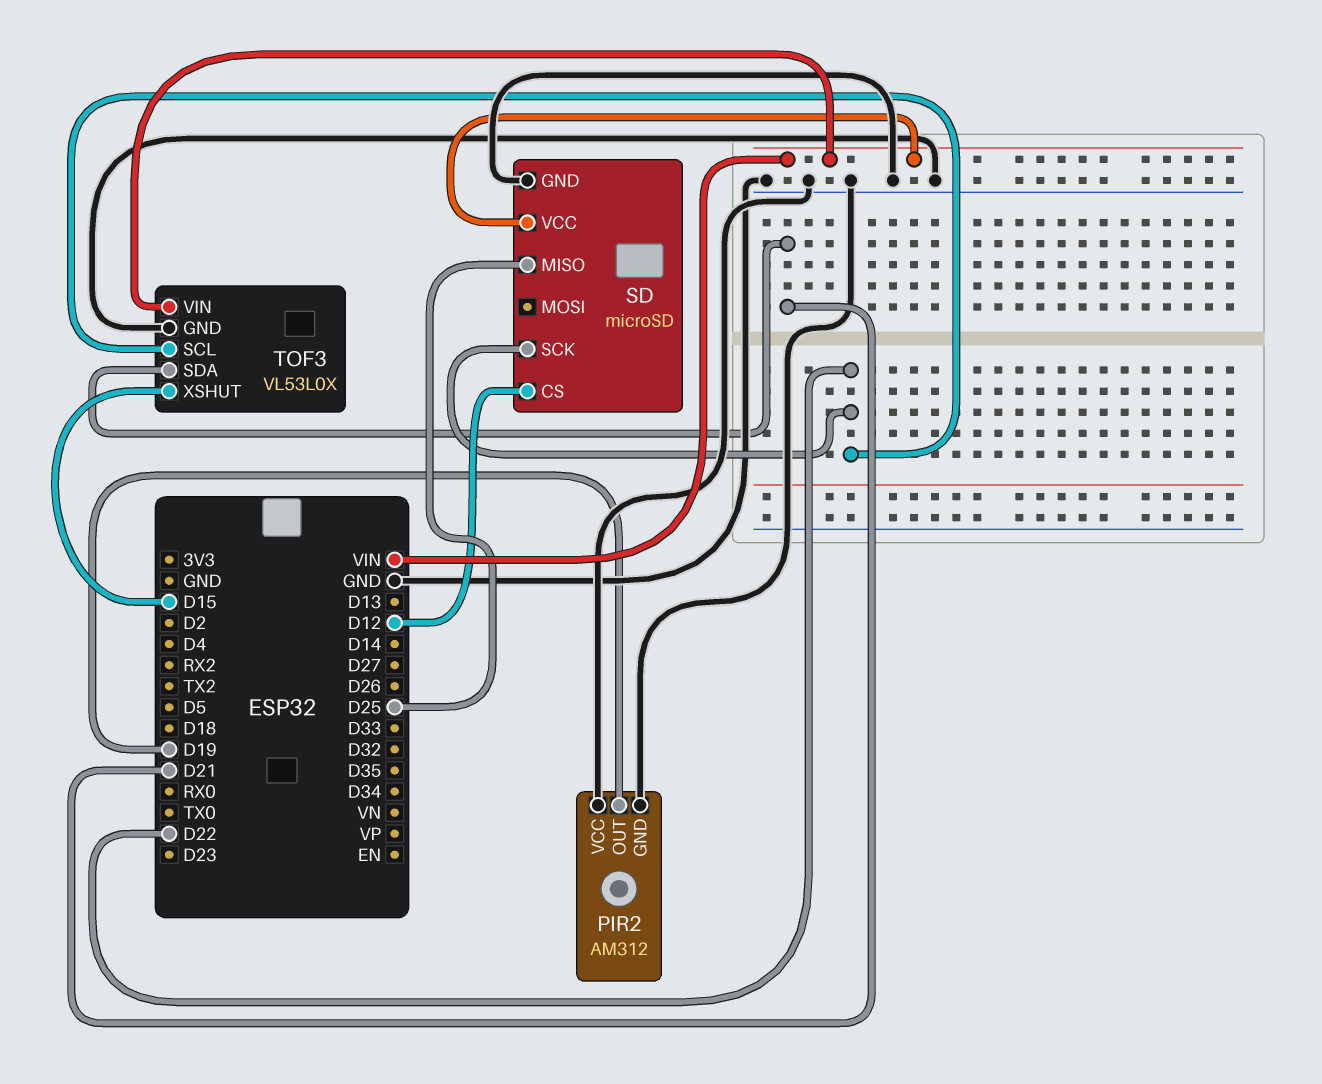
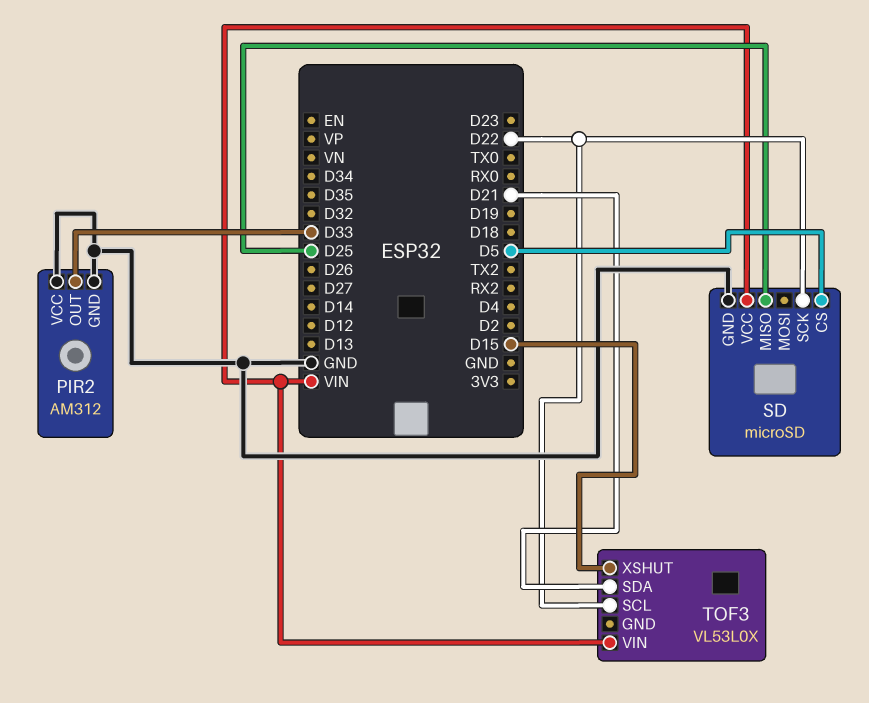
PIR2 pin OUT: D19 -> D33
SD pin CS: D12 -> D5
TOF3 pin GND: GND -> none

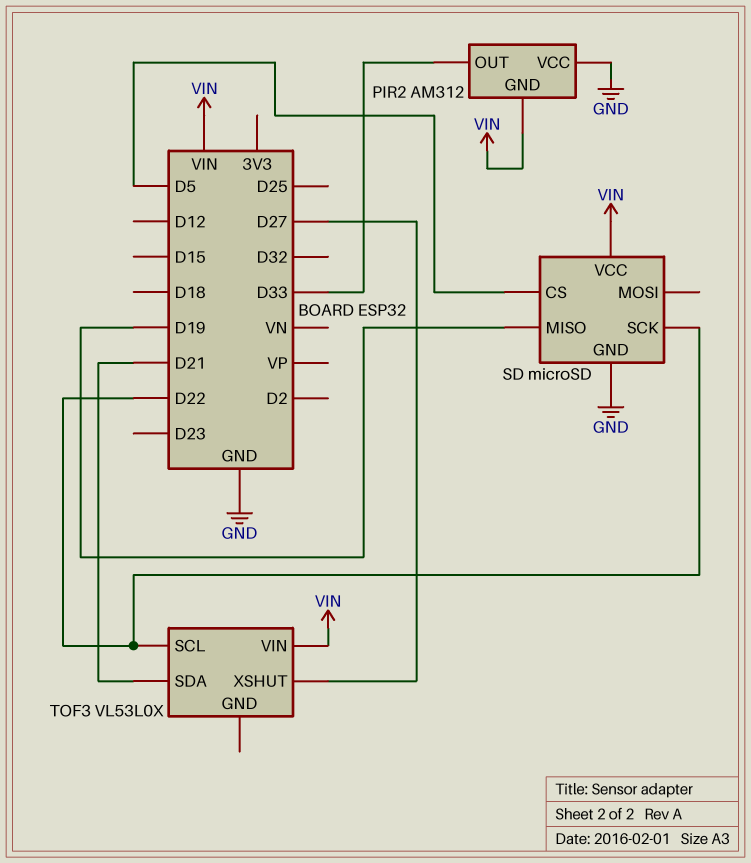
PIR2 pin GND: GND -> VIN
SD pin MISO: D25 -> D19
TOF3 pin XSHUT: D15 -> D27

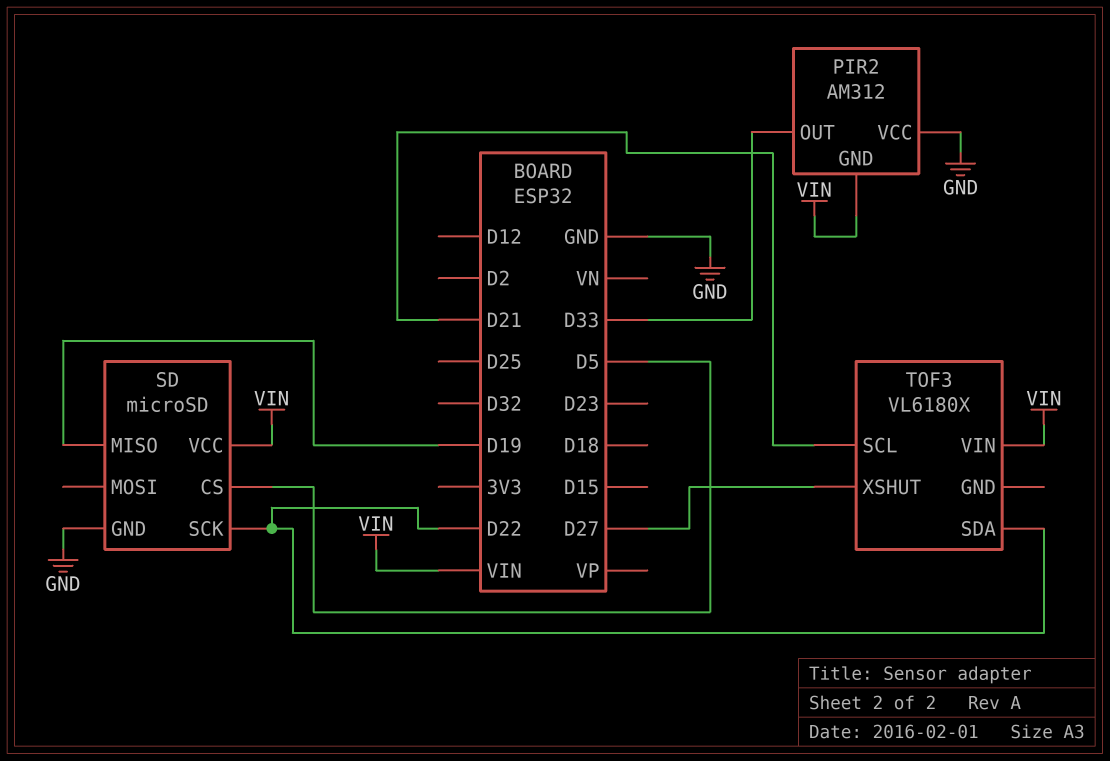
TOF3: VL53L0X -> VL6180X
TOF3 pin SCL: D22 -> D21
TOF3 pin SDA: D21 -> D22

